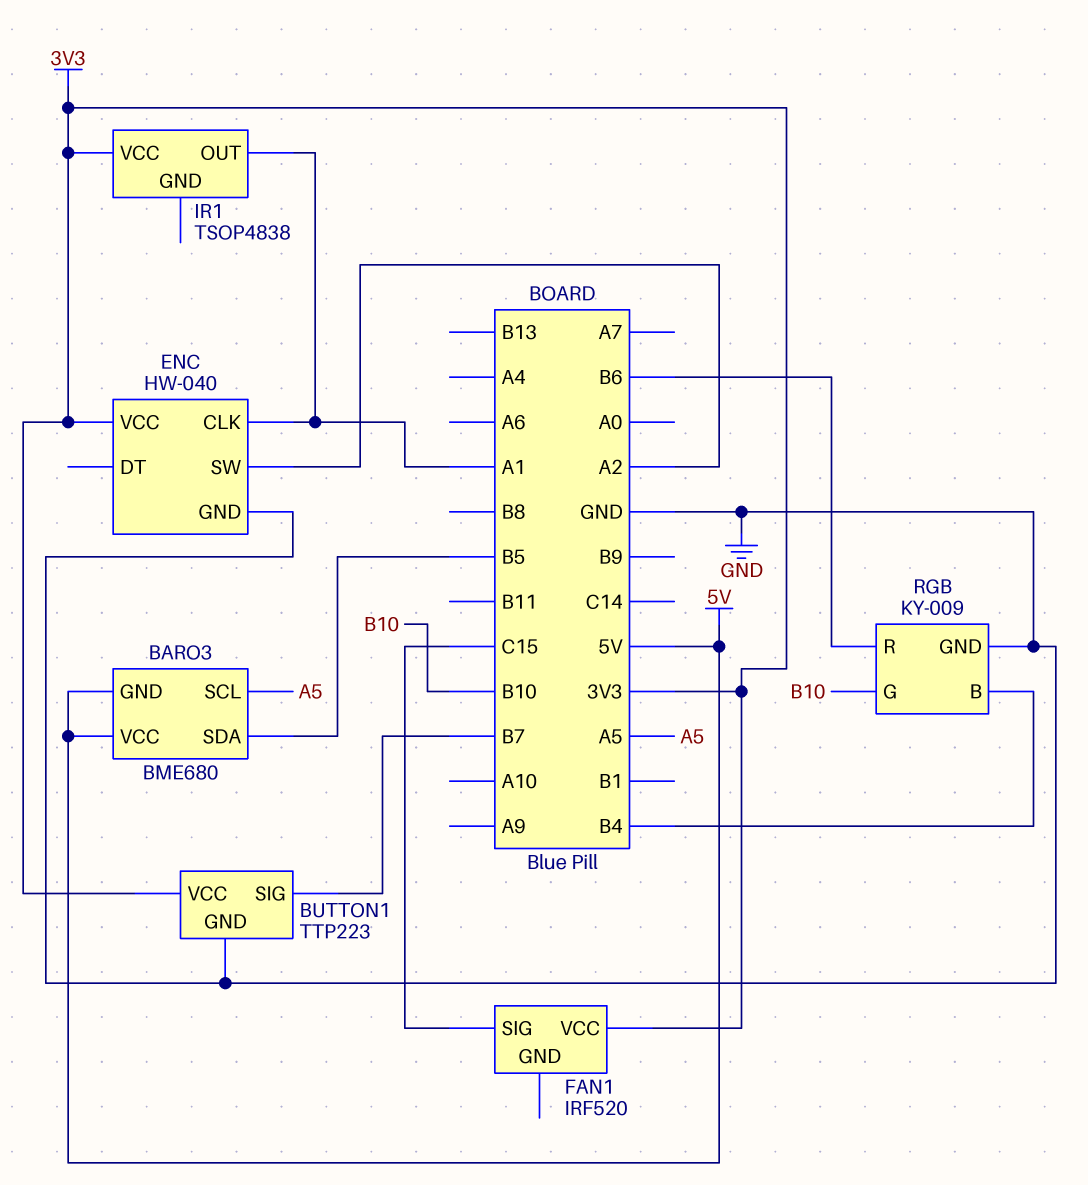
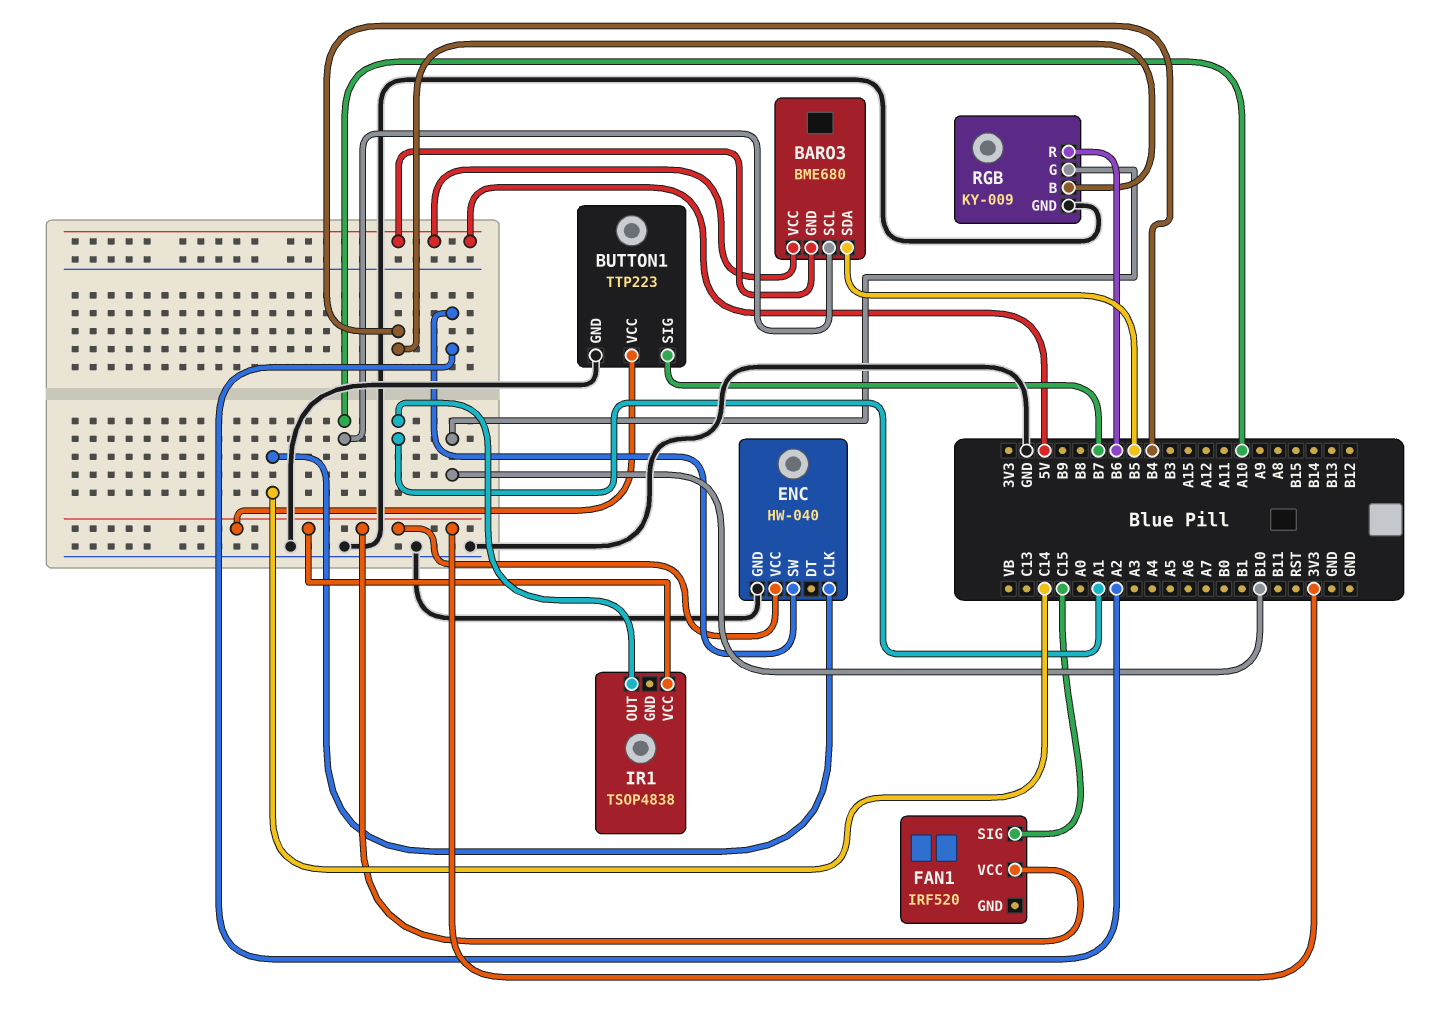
BARO3 pin SCL: A5 -> A10
ENC pin CLK: A1 -> C14

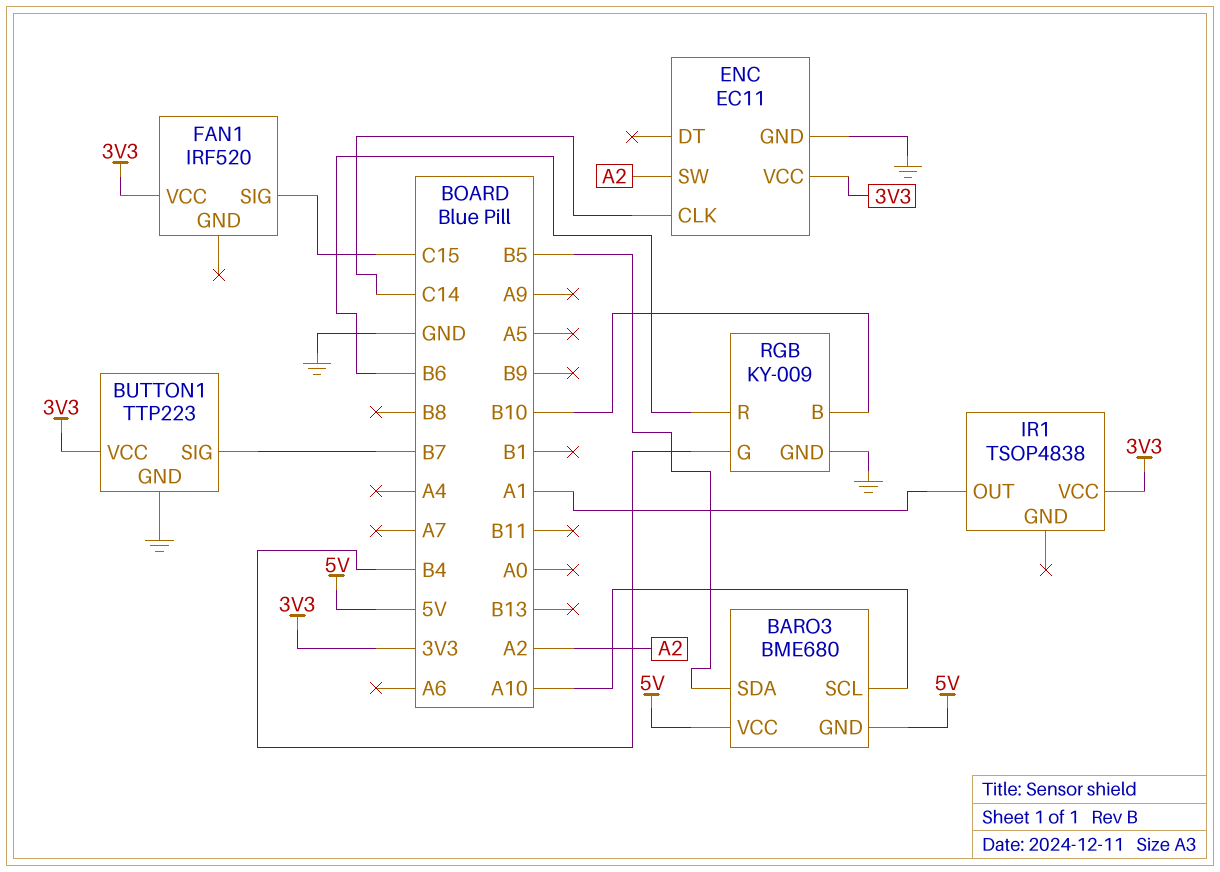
ENC: HW-040 -> EC11
RGB pin B: B4 -> B10
RGB pin G: B10 -> B4

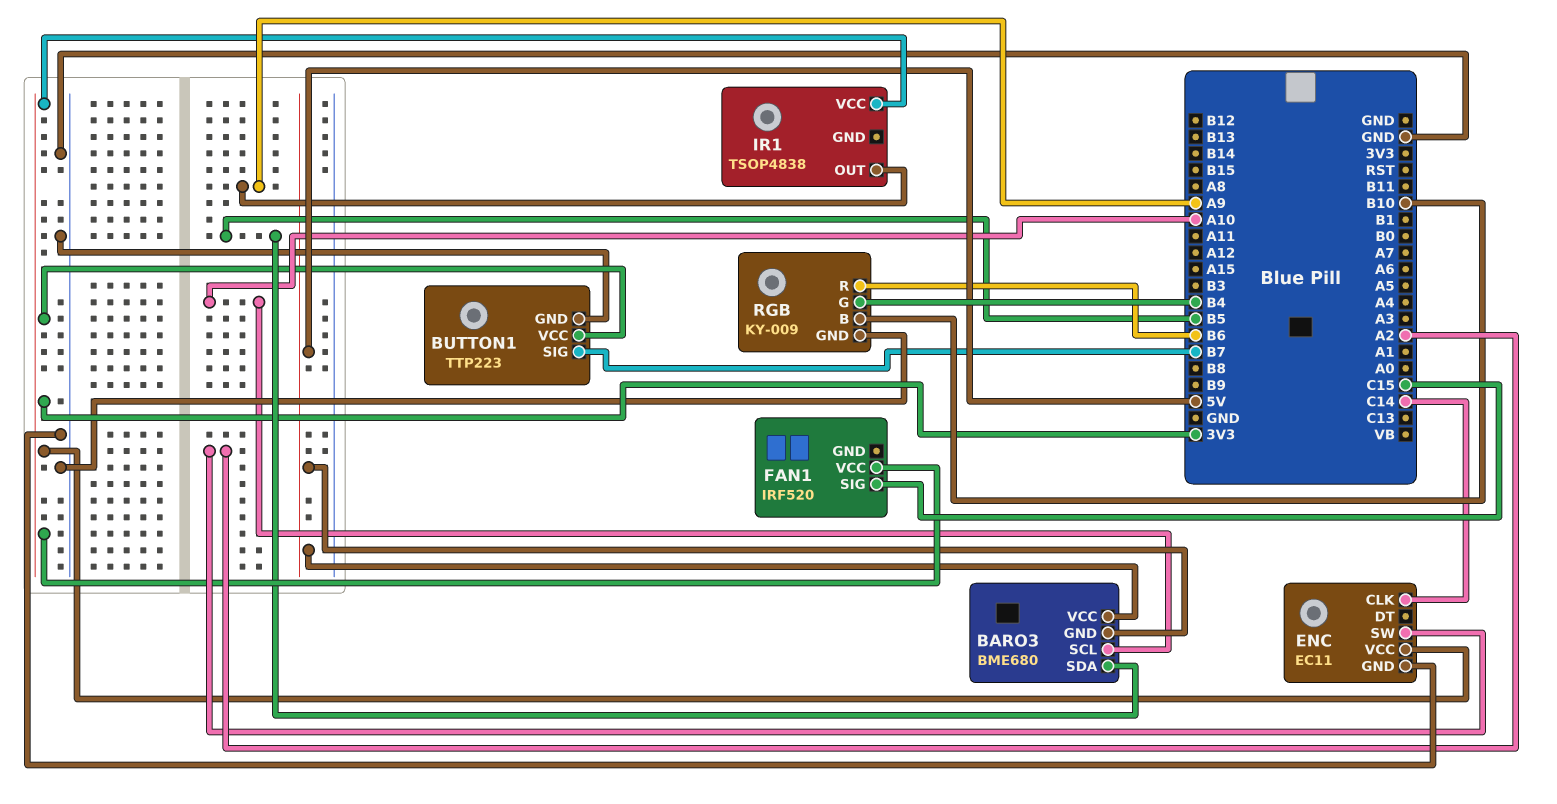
IR1 pin OUT: A1 -> A9

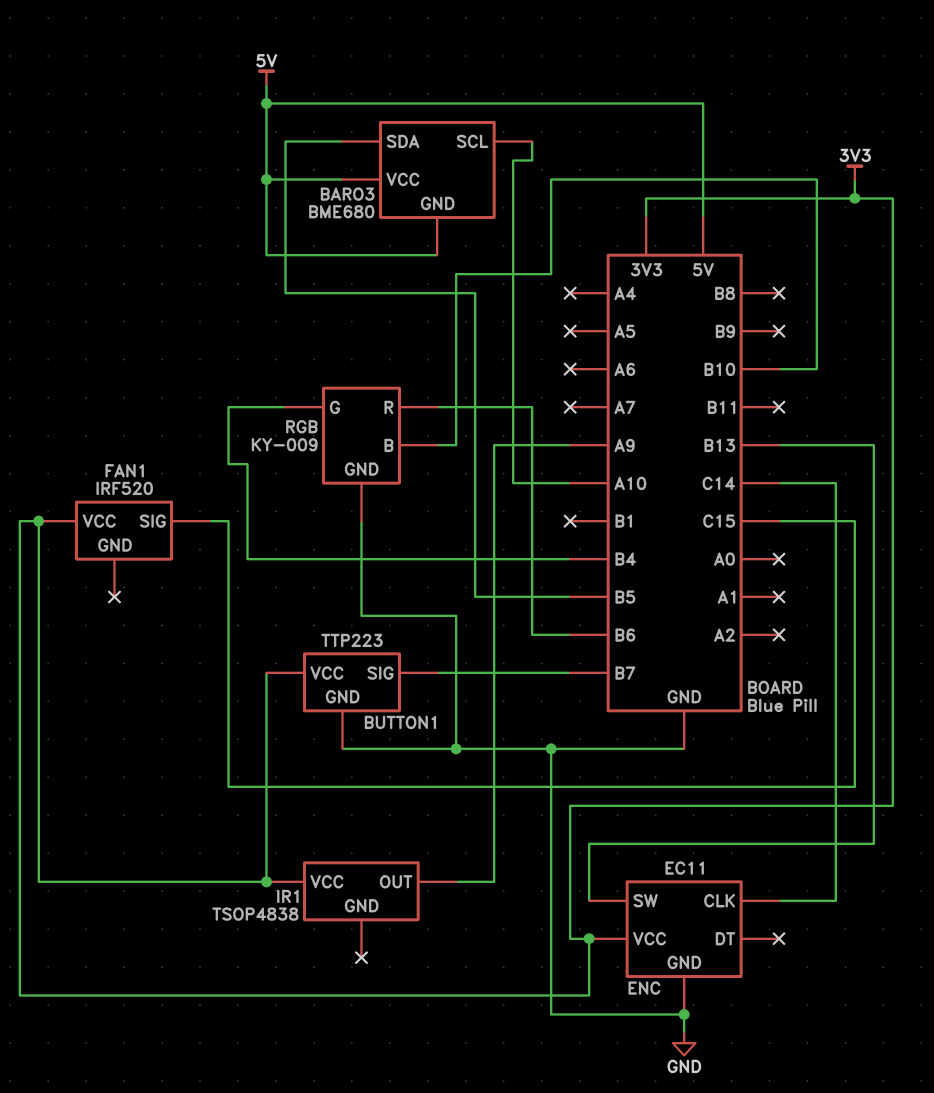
ENC pin SW: A2 -> B13

